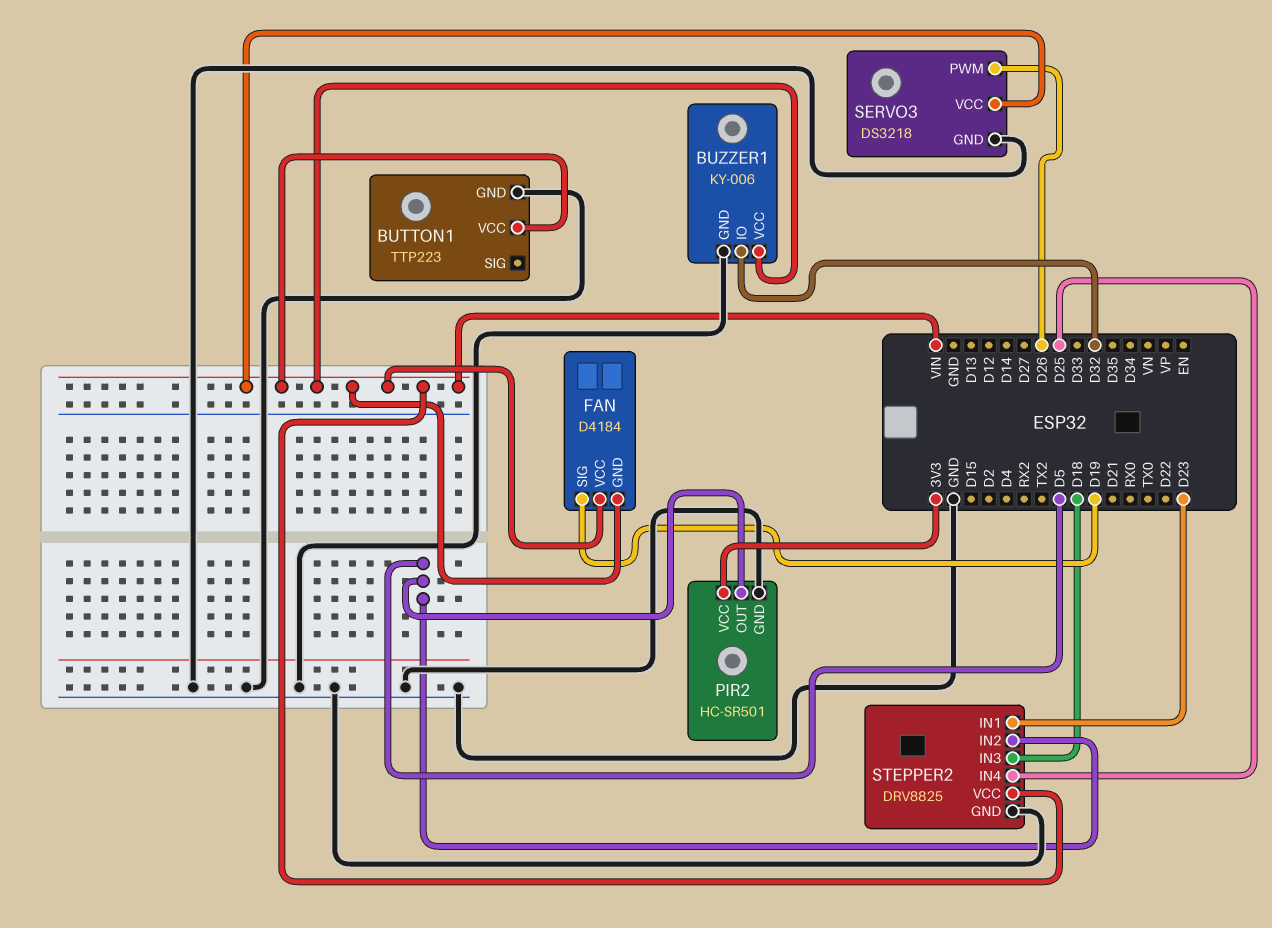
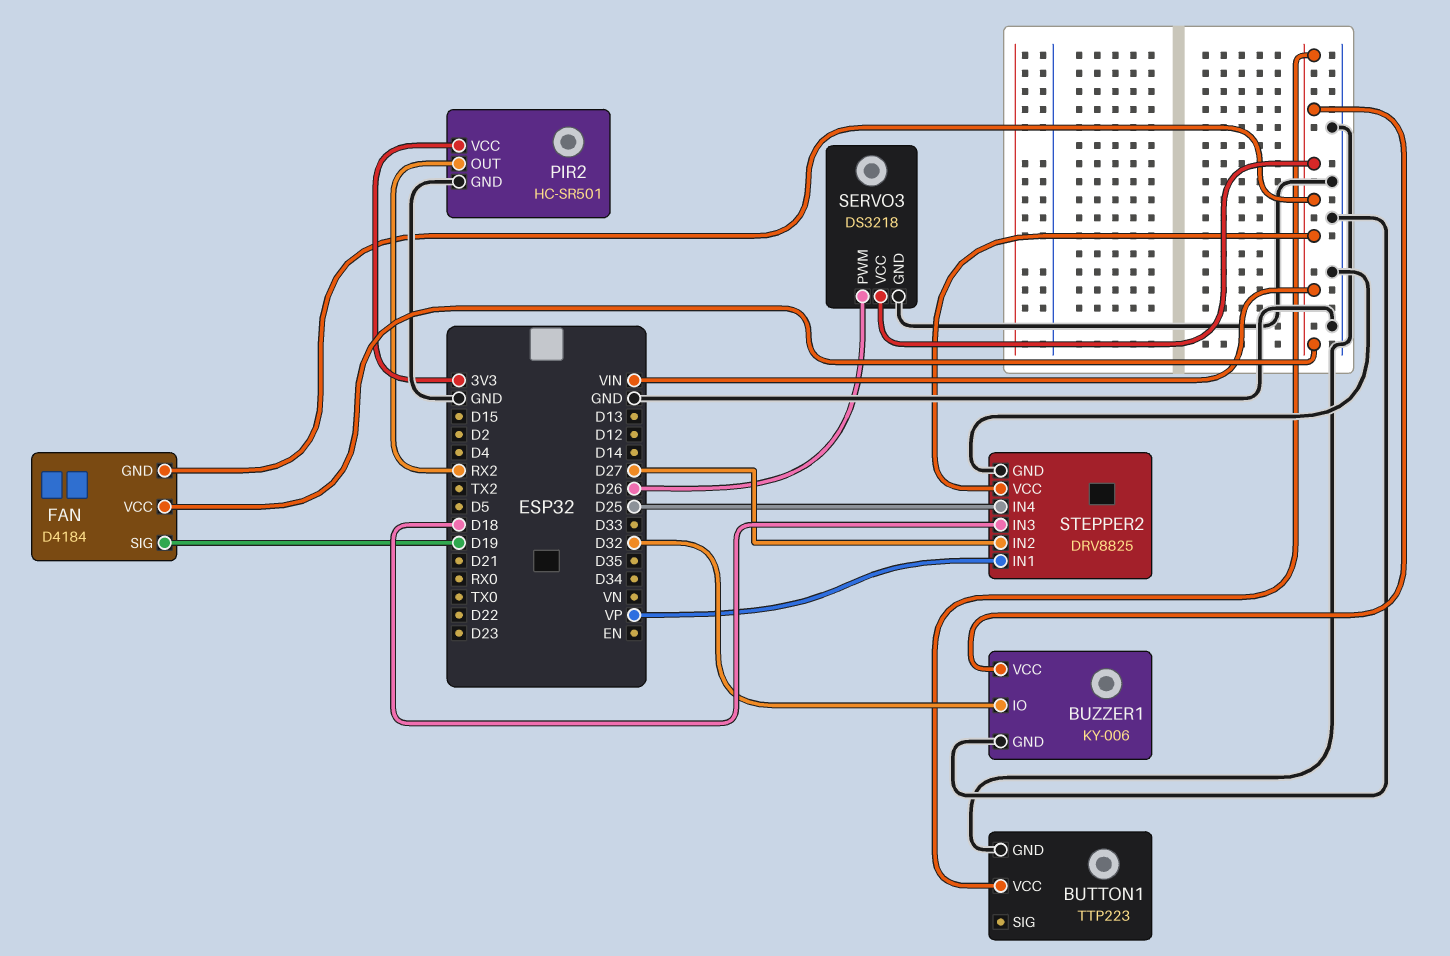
PIR2 pin OUT: D5 -> RX2
STEPPER2 pin IN1: D23 -> VP
STEPPER2 pin IN2: D5 -> D27

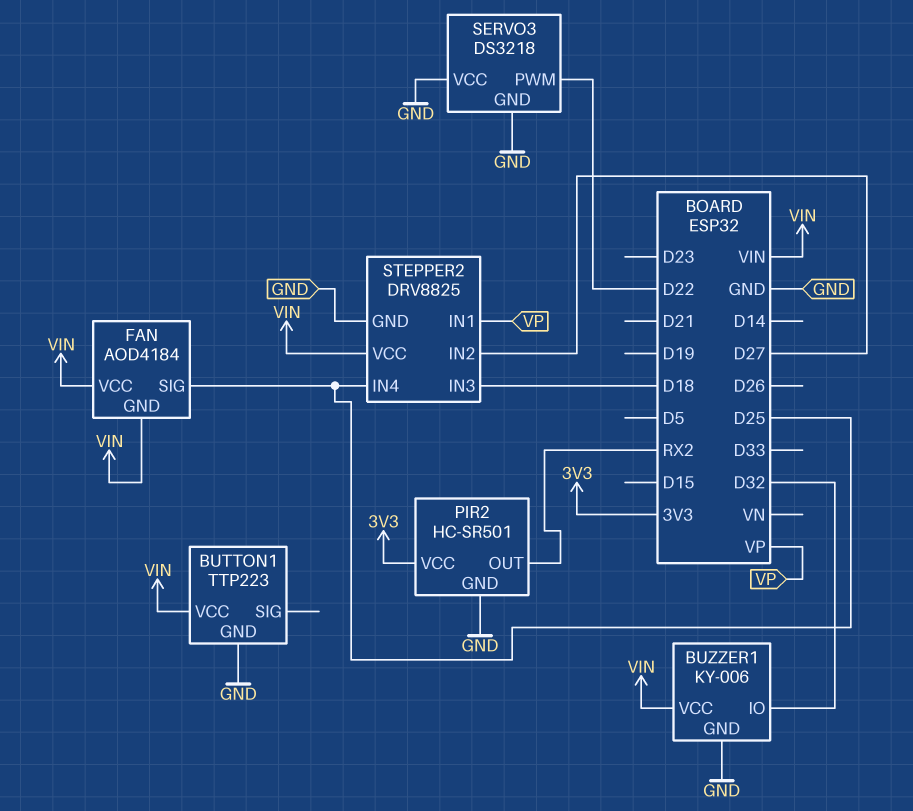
FAN: D4184 -> AOD4184
FAN pin SIG: D19 -> D25
SERVO3 pin PWM: D26 -> D22
SERVO3 pin VCC: VIN -> GND

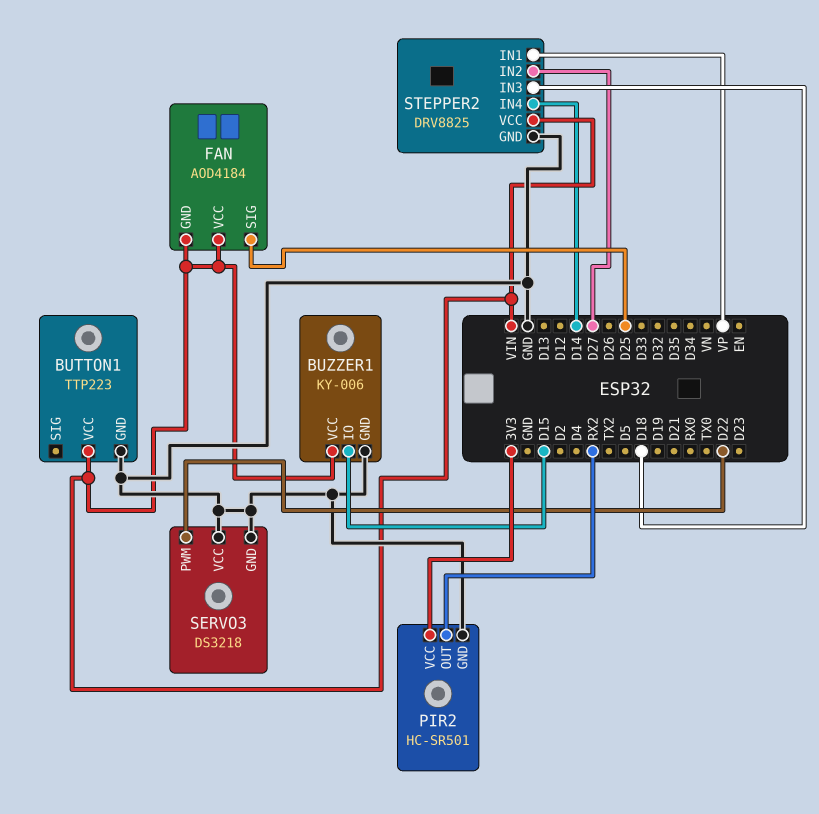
BUZZER1 pin IO: D32 -> D15
STEPPER2 pin IN4: D25 -> D14

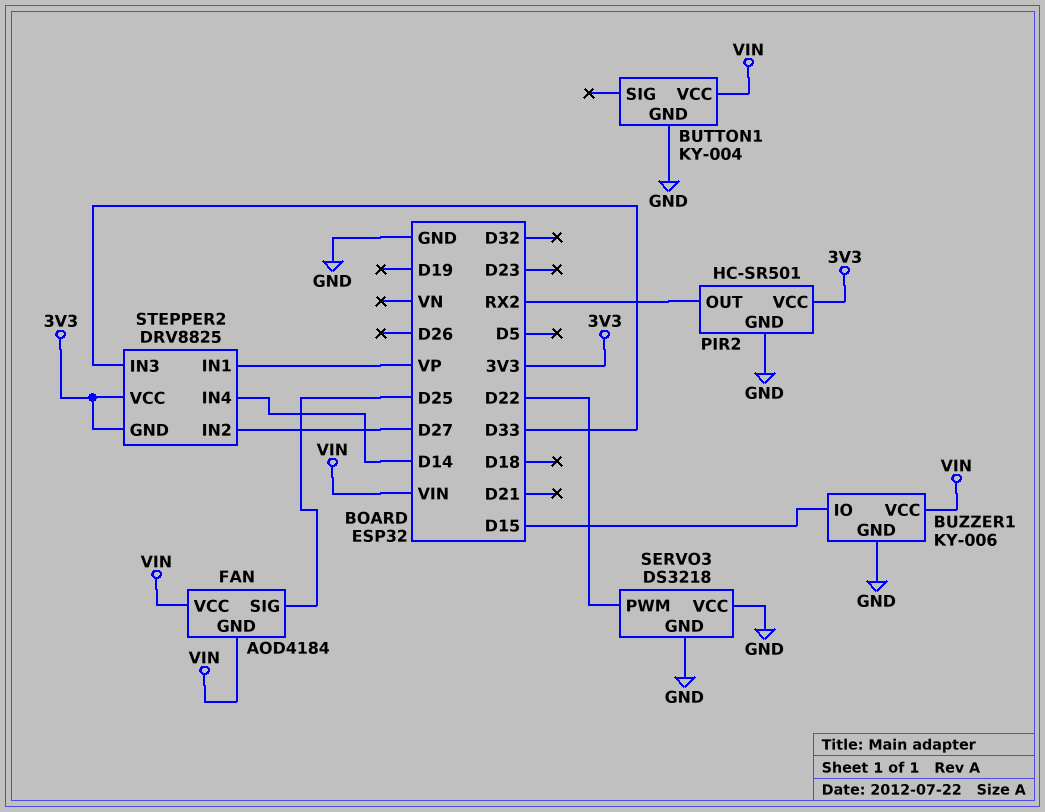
BUTTON1: TTP223 -> KY-004
STEPPER2 pin GND: GND -> 3V3
STEPPER2 pin IN3: D18 -> D33
STEPPER2 pin VCC: VIN -> 3V3

